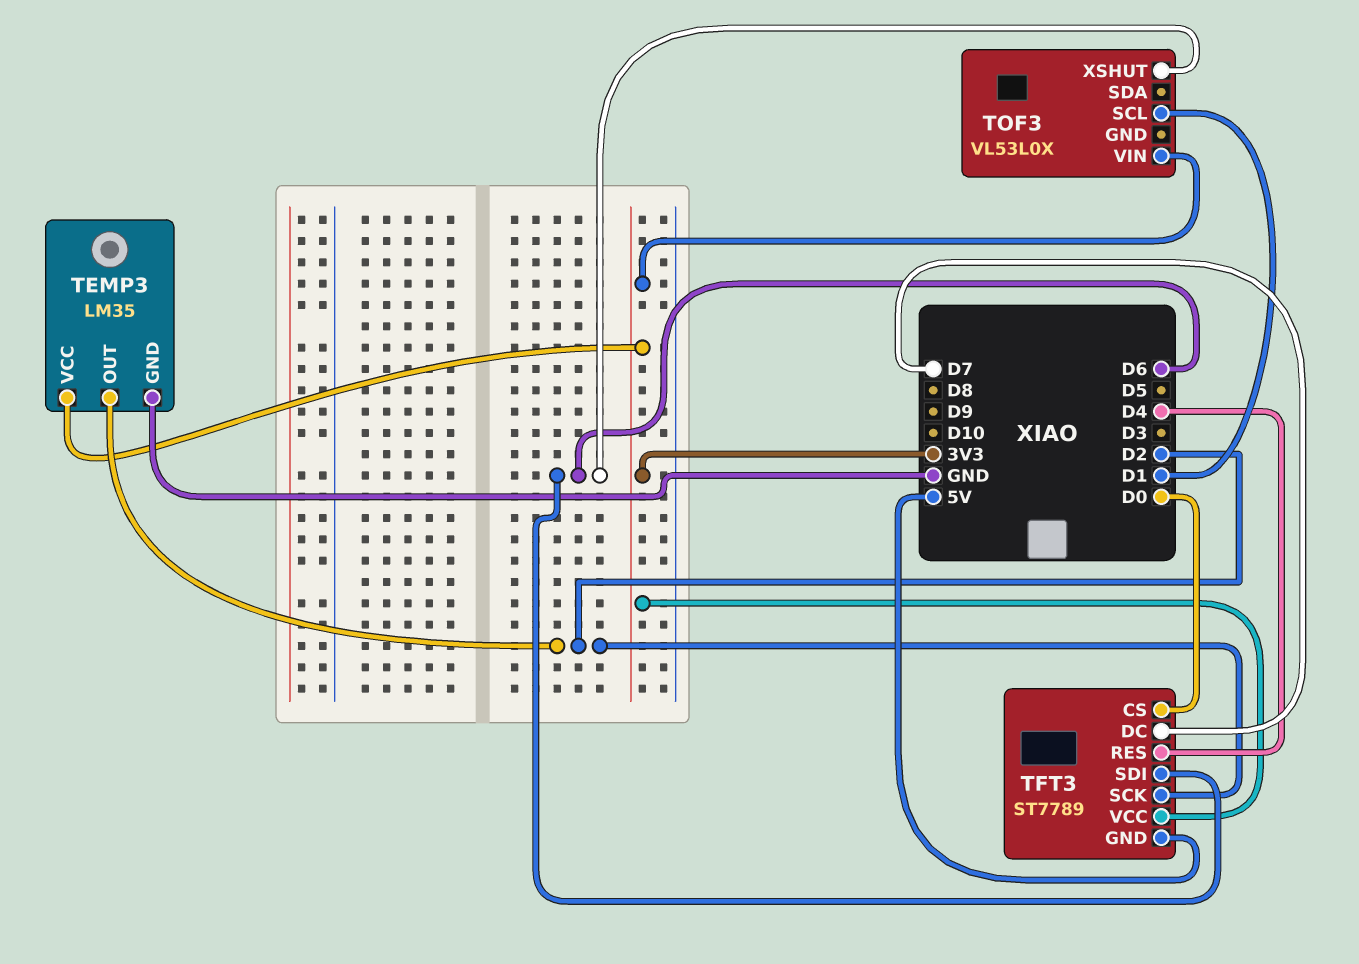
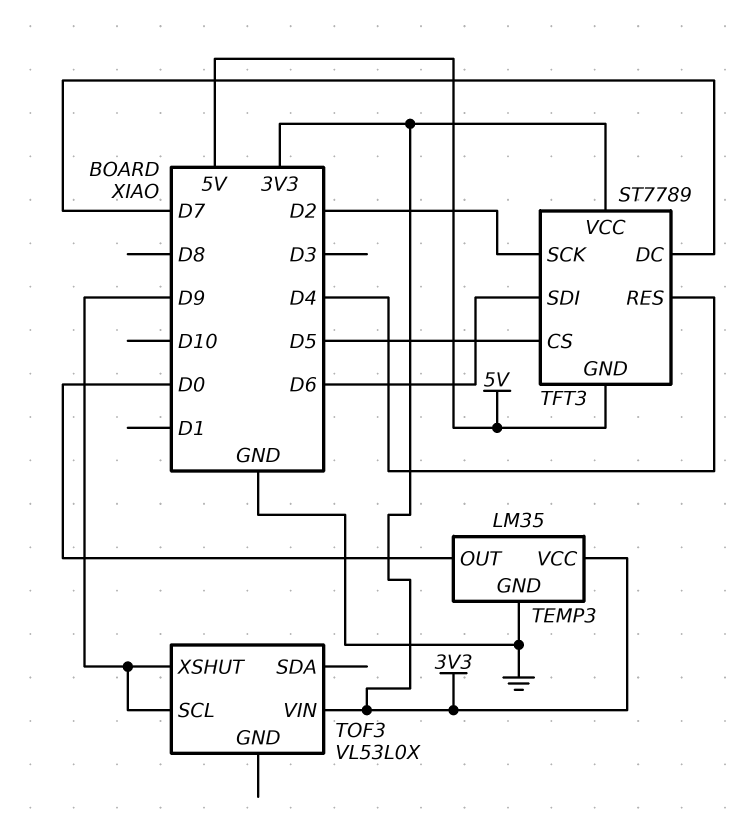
TEMP3 pin OUT: D2 -> D0
TFT3 pin CS: D0 -> D5
TOF3 pin SCL: D1 -> D9
TOF3 pin XSHUT: D6 -> D9

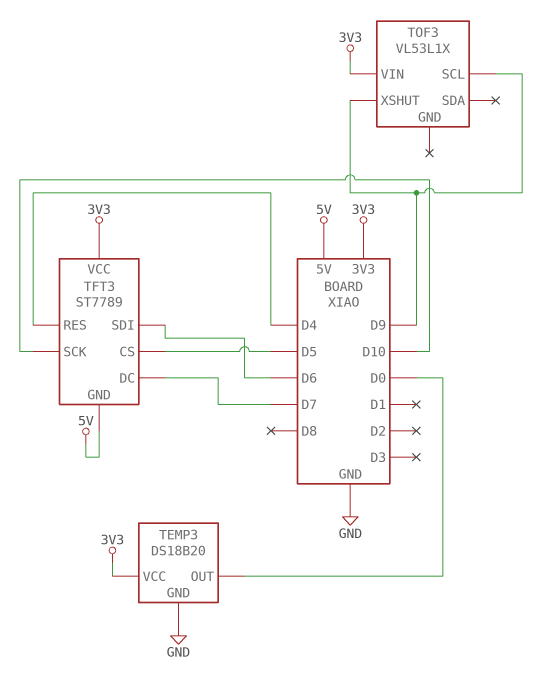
TEMP3: LM35 -> DS18B20
TFT3 pin SCK: D2 -> D10
TOF3: VL53L0X -> VL53L1X

